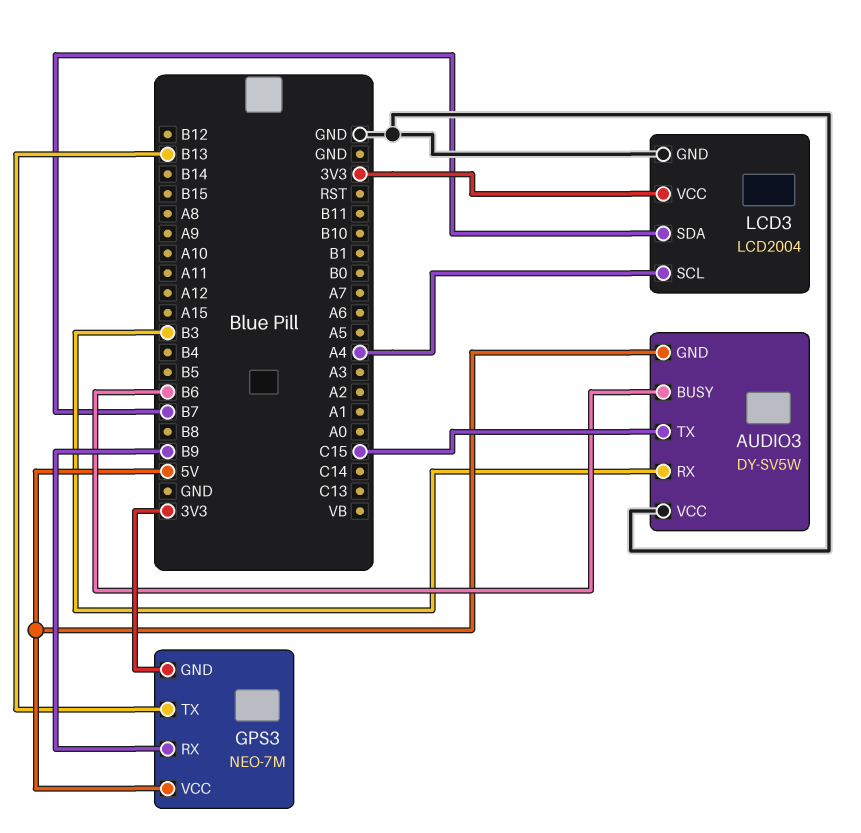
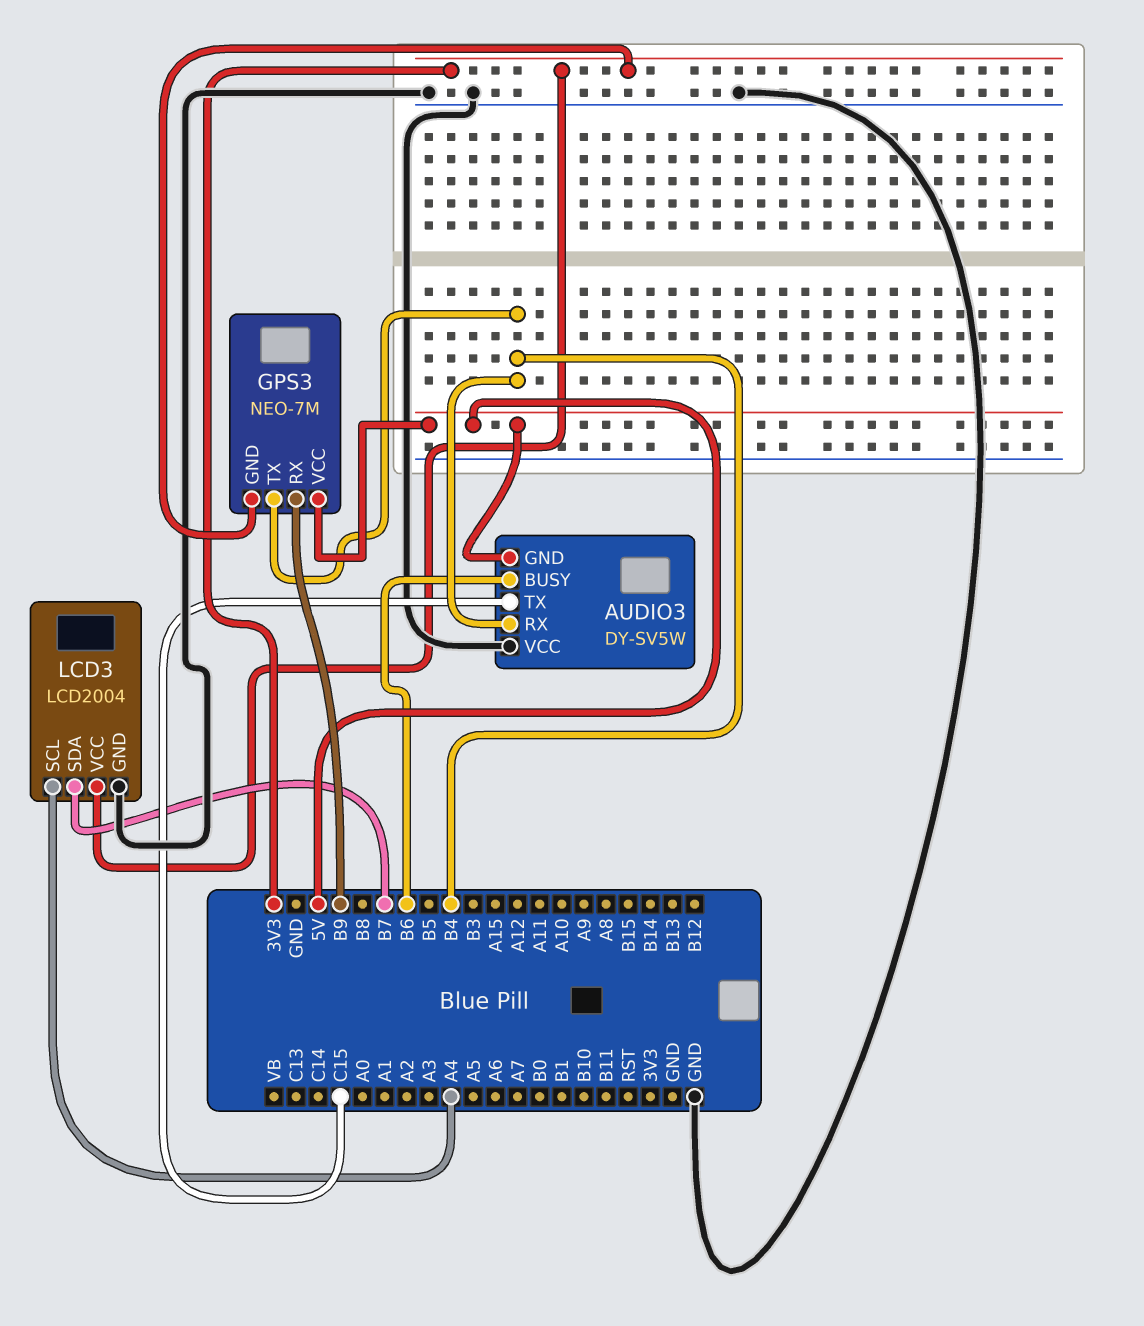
AUDIO3 pin RX: B3 -> B4
GPS3 pin TX: B13 -> B4

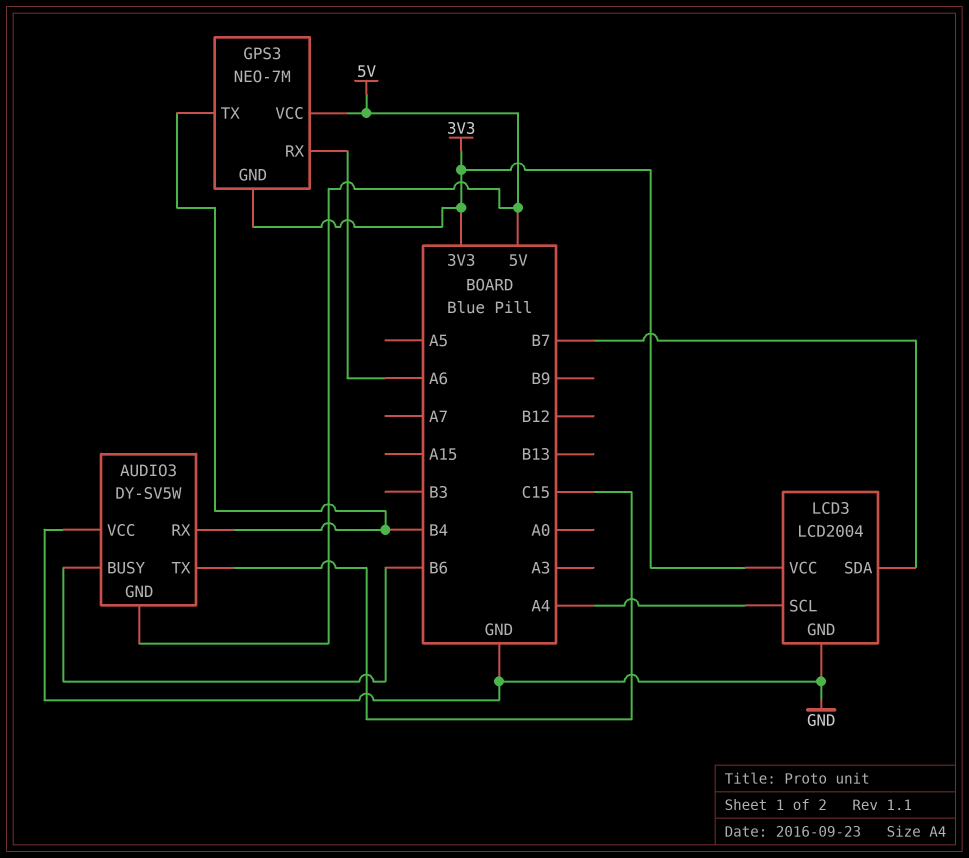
GPS3 pin RX: B9 -> A6

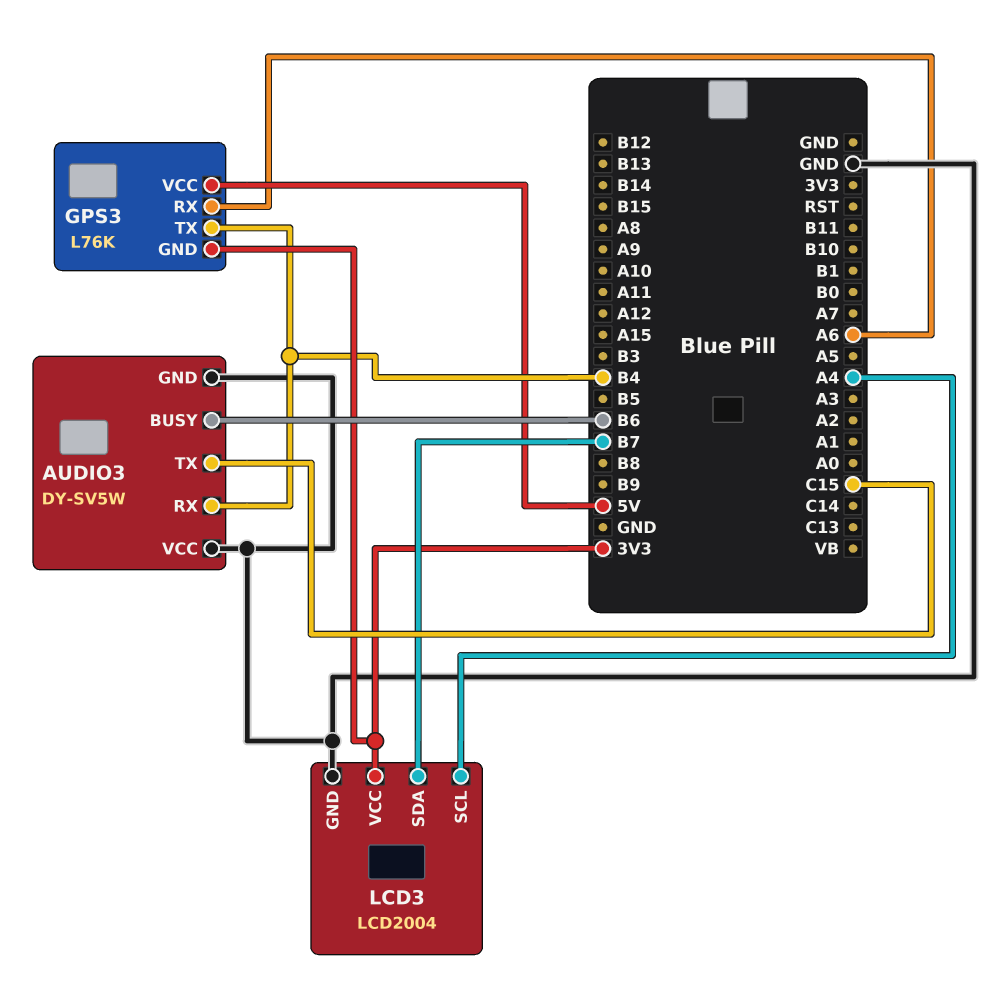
AUDIO3 pin GND: 5V -> GND
GPS3: NEO-7M -> L76K

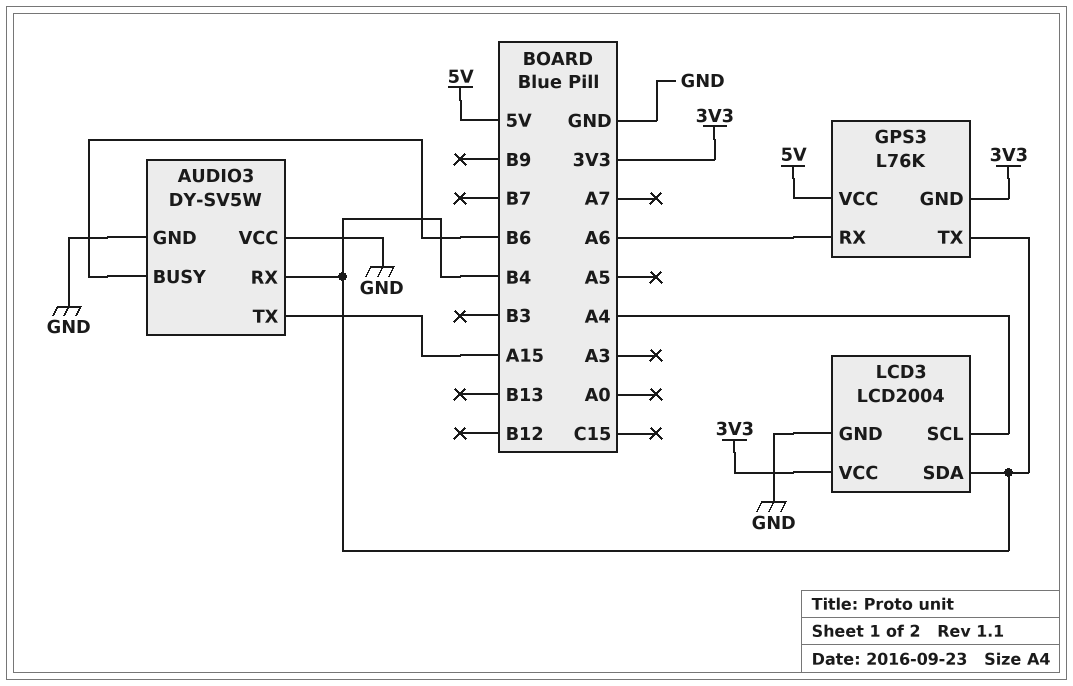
AUDIO3 pin TX: C15 -> A15
LCD3 pin SDA: B7 -> B4

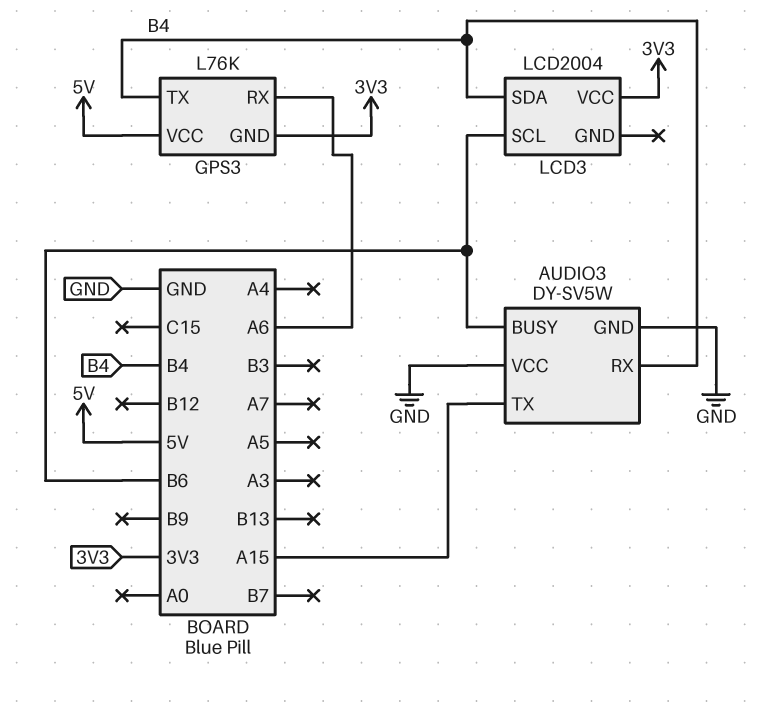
LCD3 pin GND: GND -> none
LCD3 pin SCL: A4 -> B6

